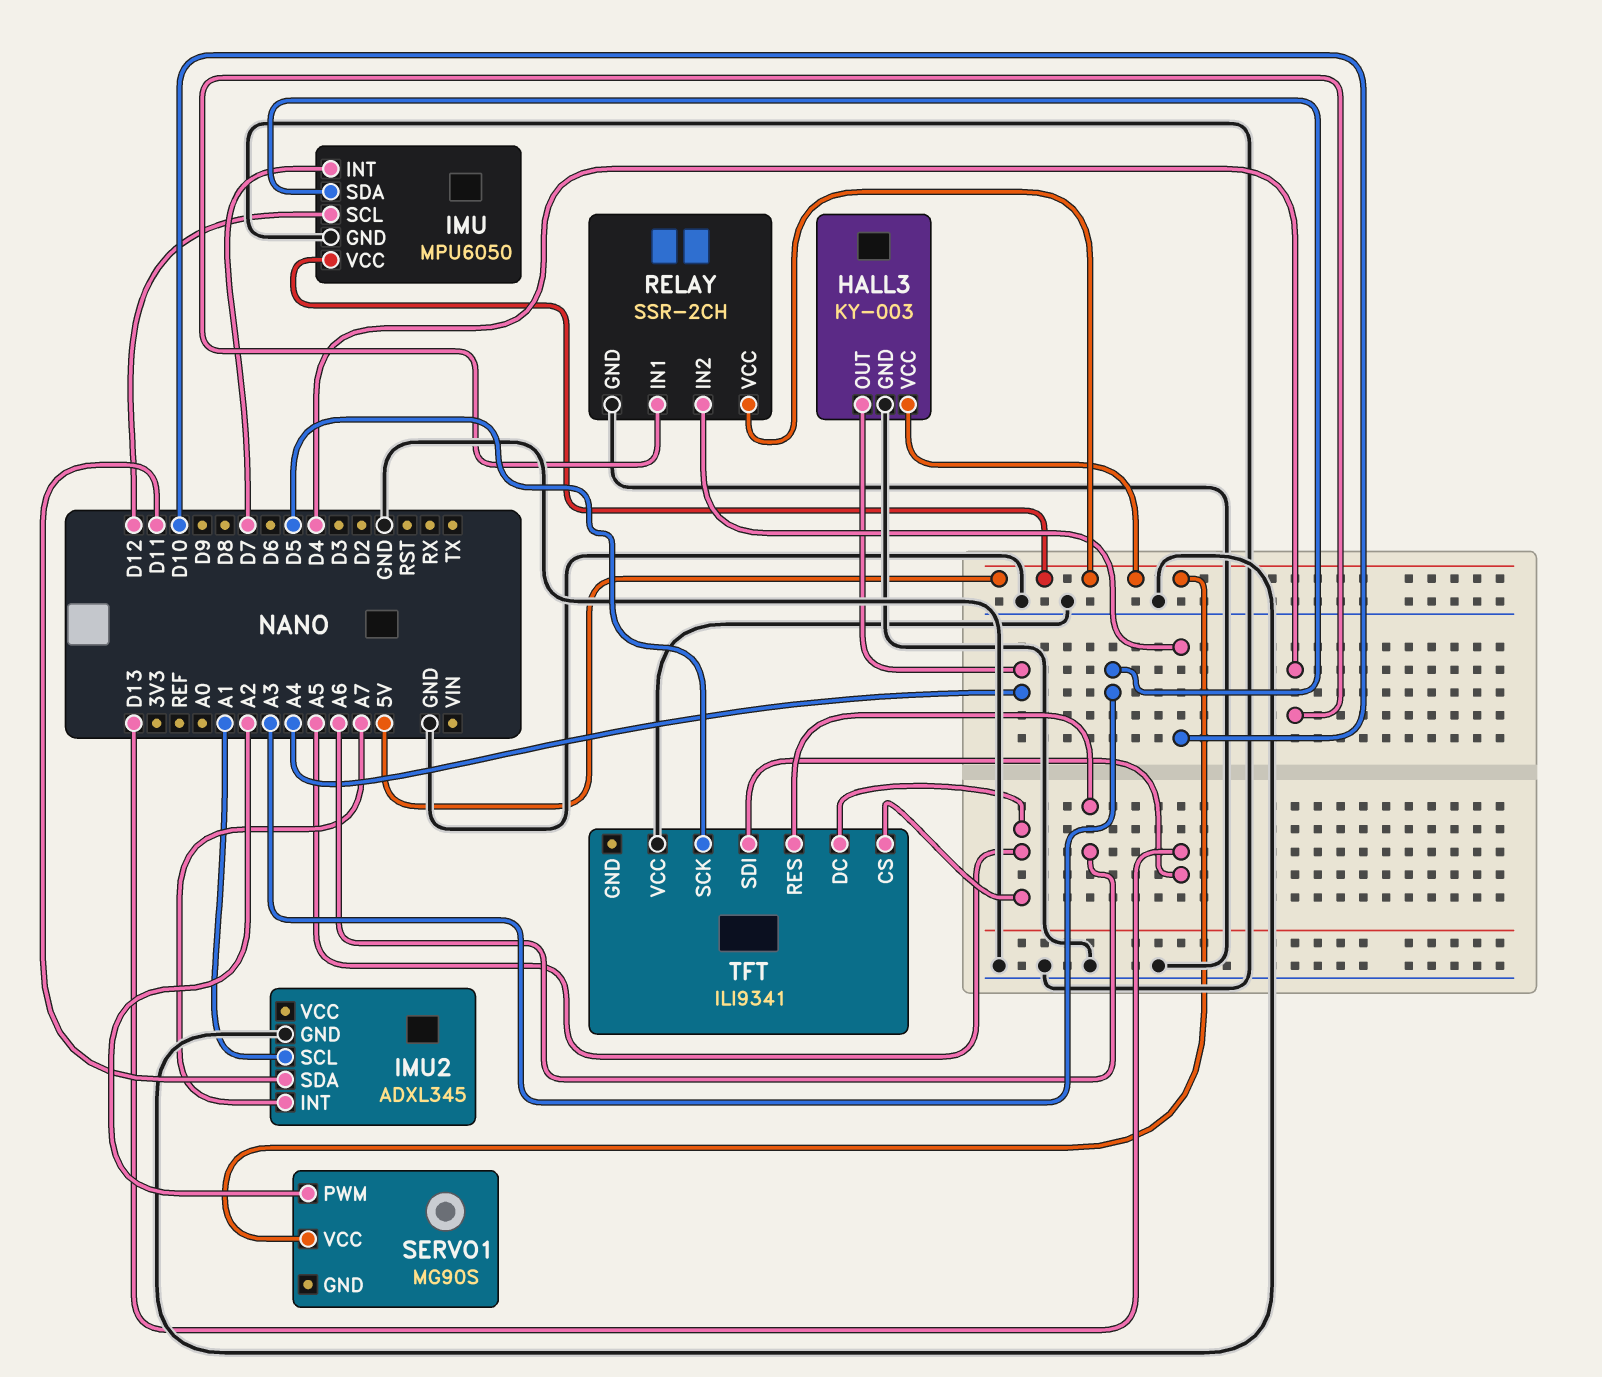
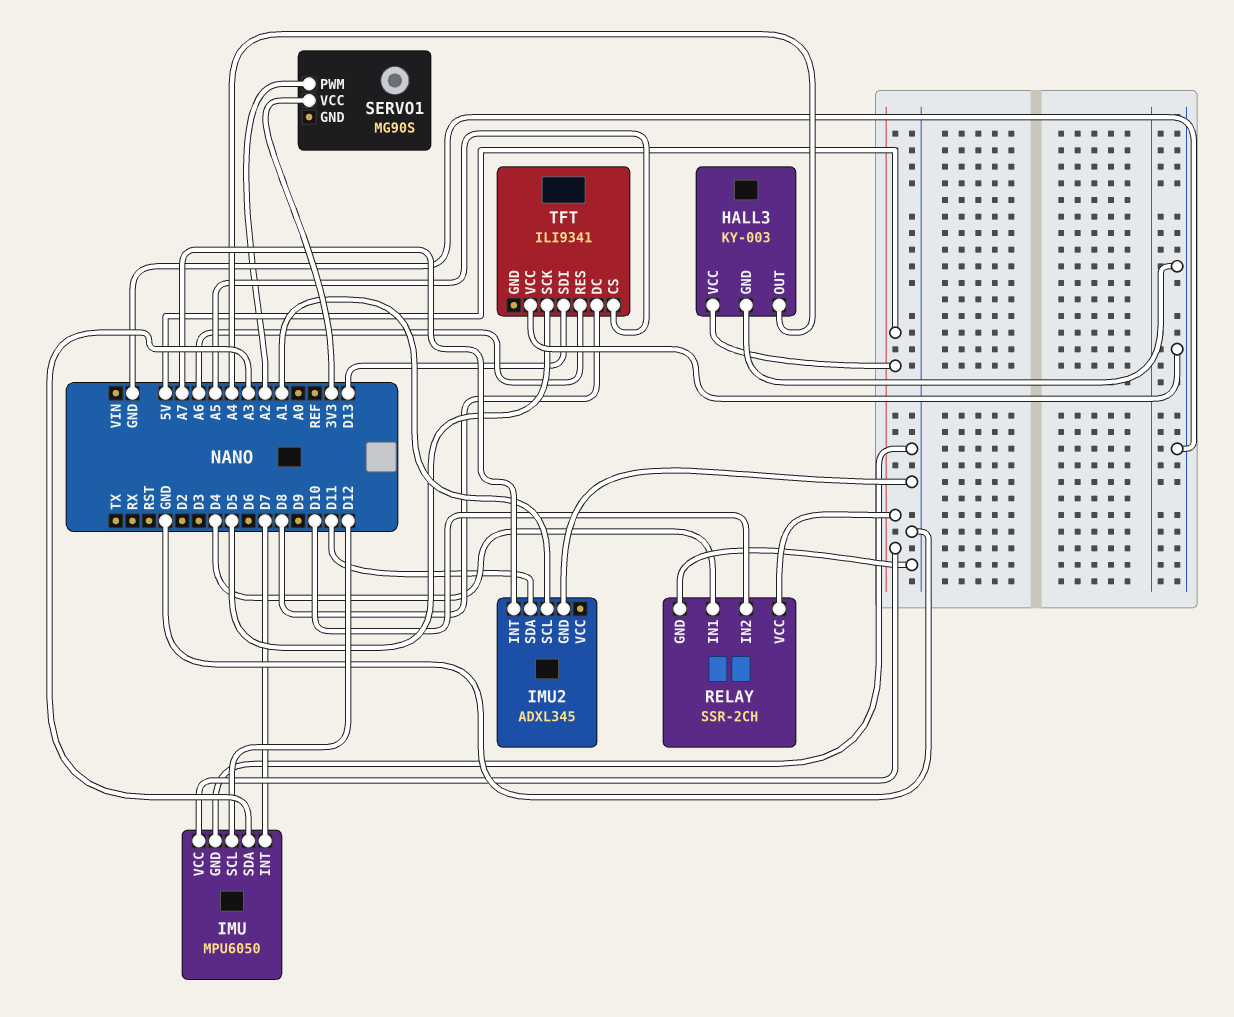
SERVO1 pin VCC: 5V -> 3V3
TFT pin DC: A5 -> D8

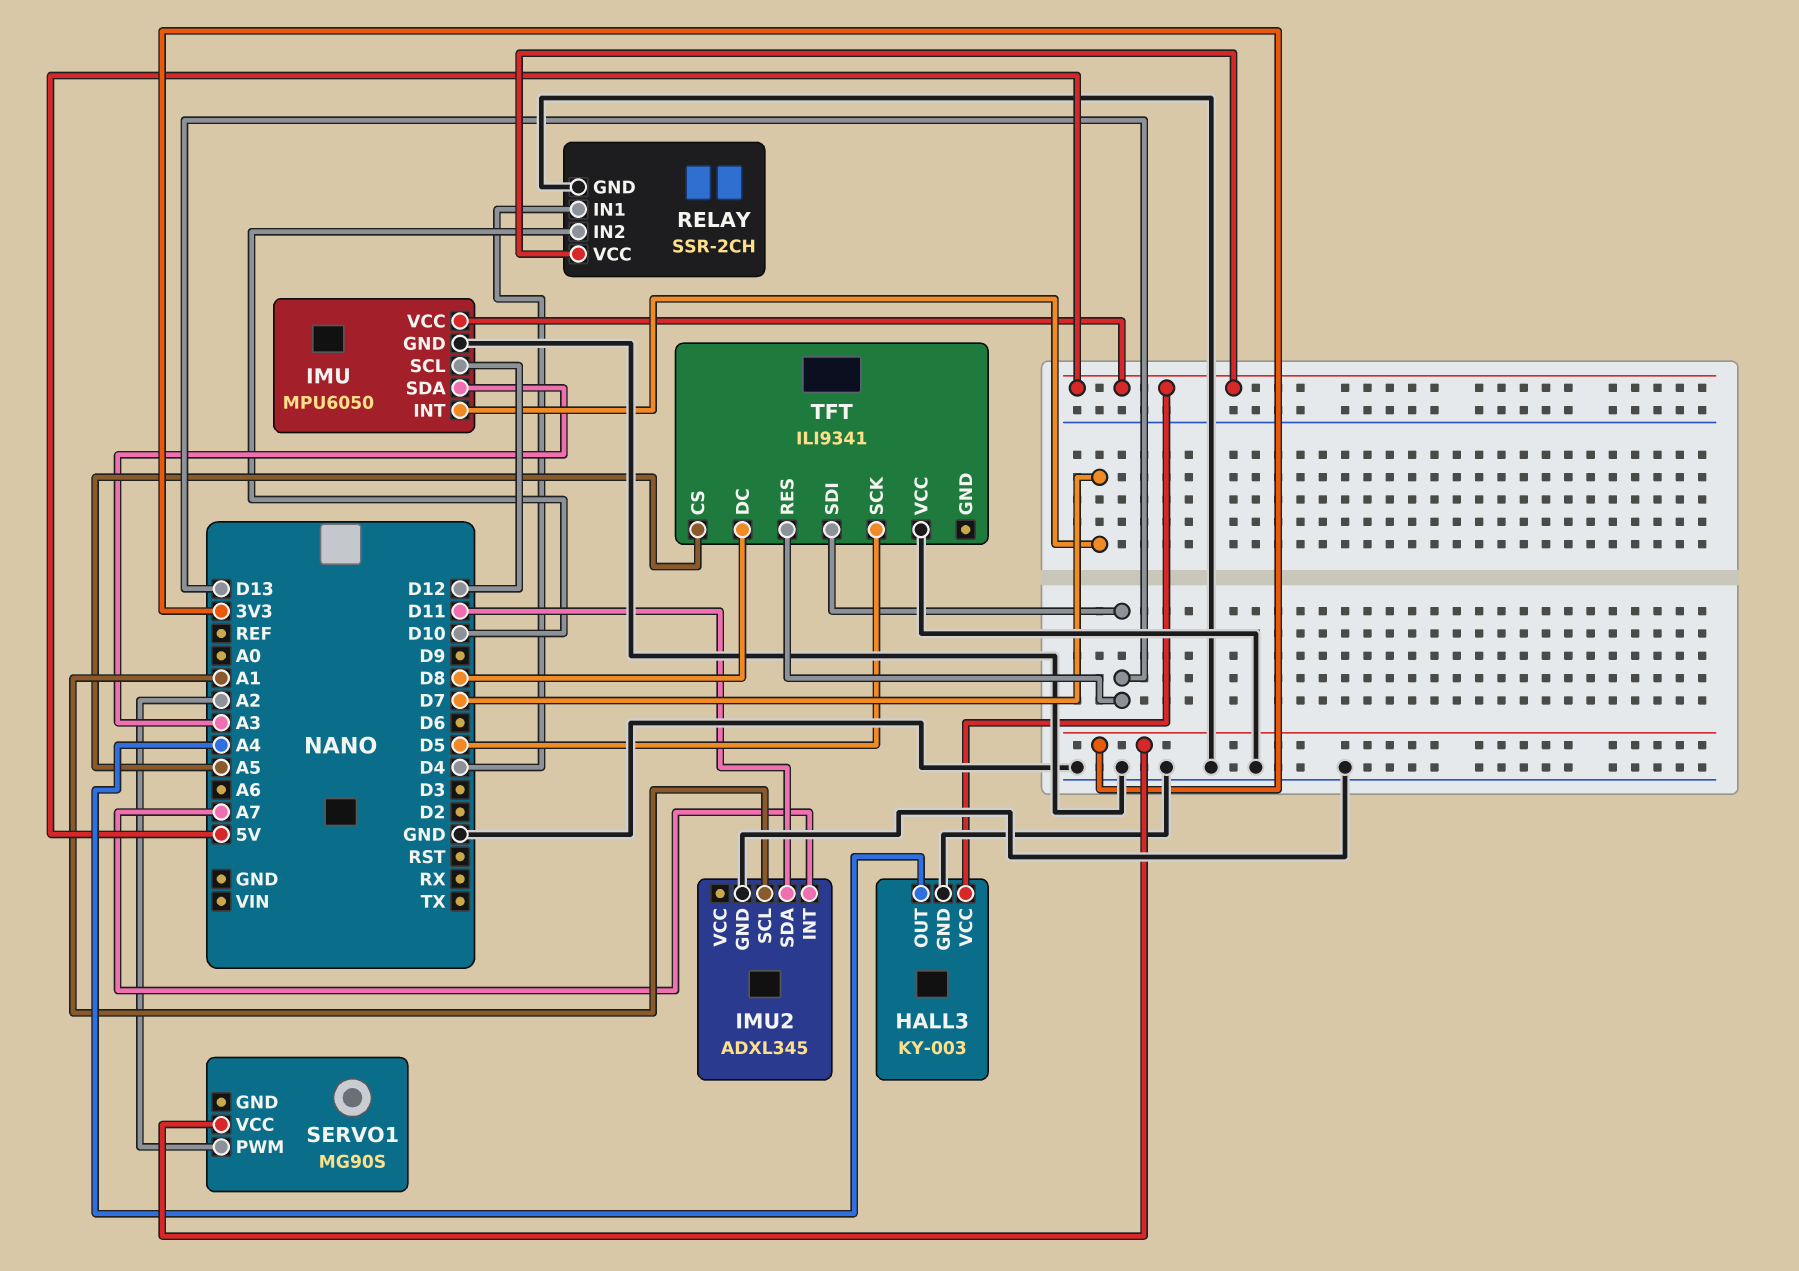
TFT pin RES: A6 -> D13

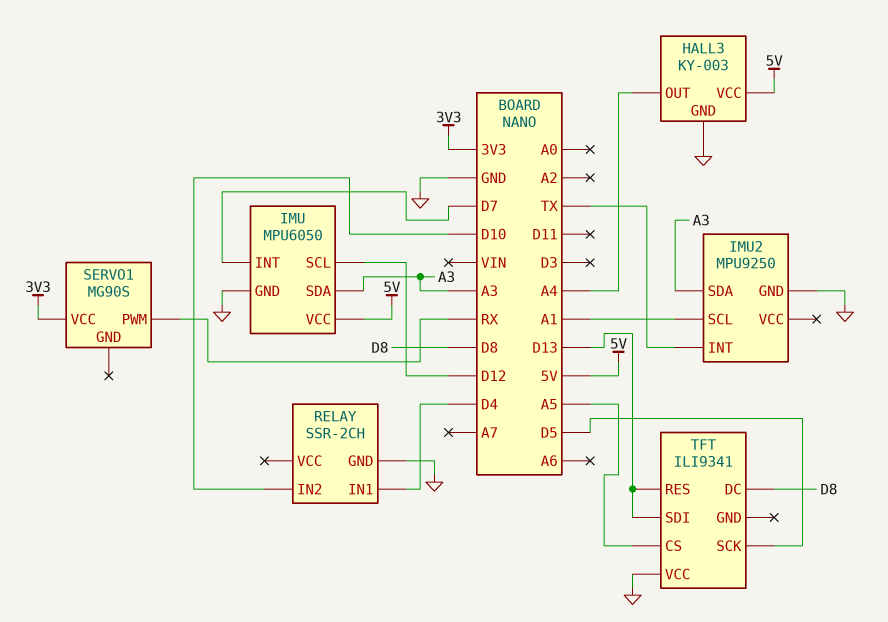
IMU2: ADXL345 -> MPU9250
IMU2 pin INT: A7 -> TX
IMU2 pin SDA: D11 -> A3
RELAY pin VCC: 5V -> none
SERVO1 pin PWM: A2 -> RX

